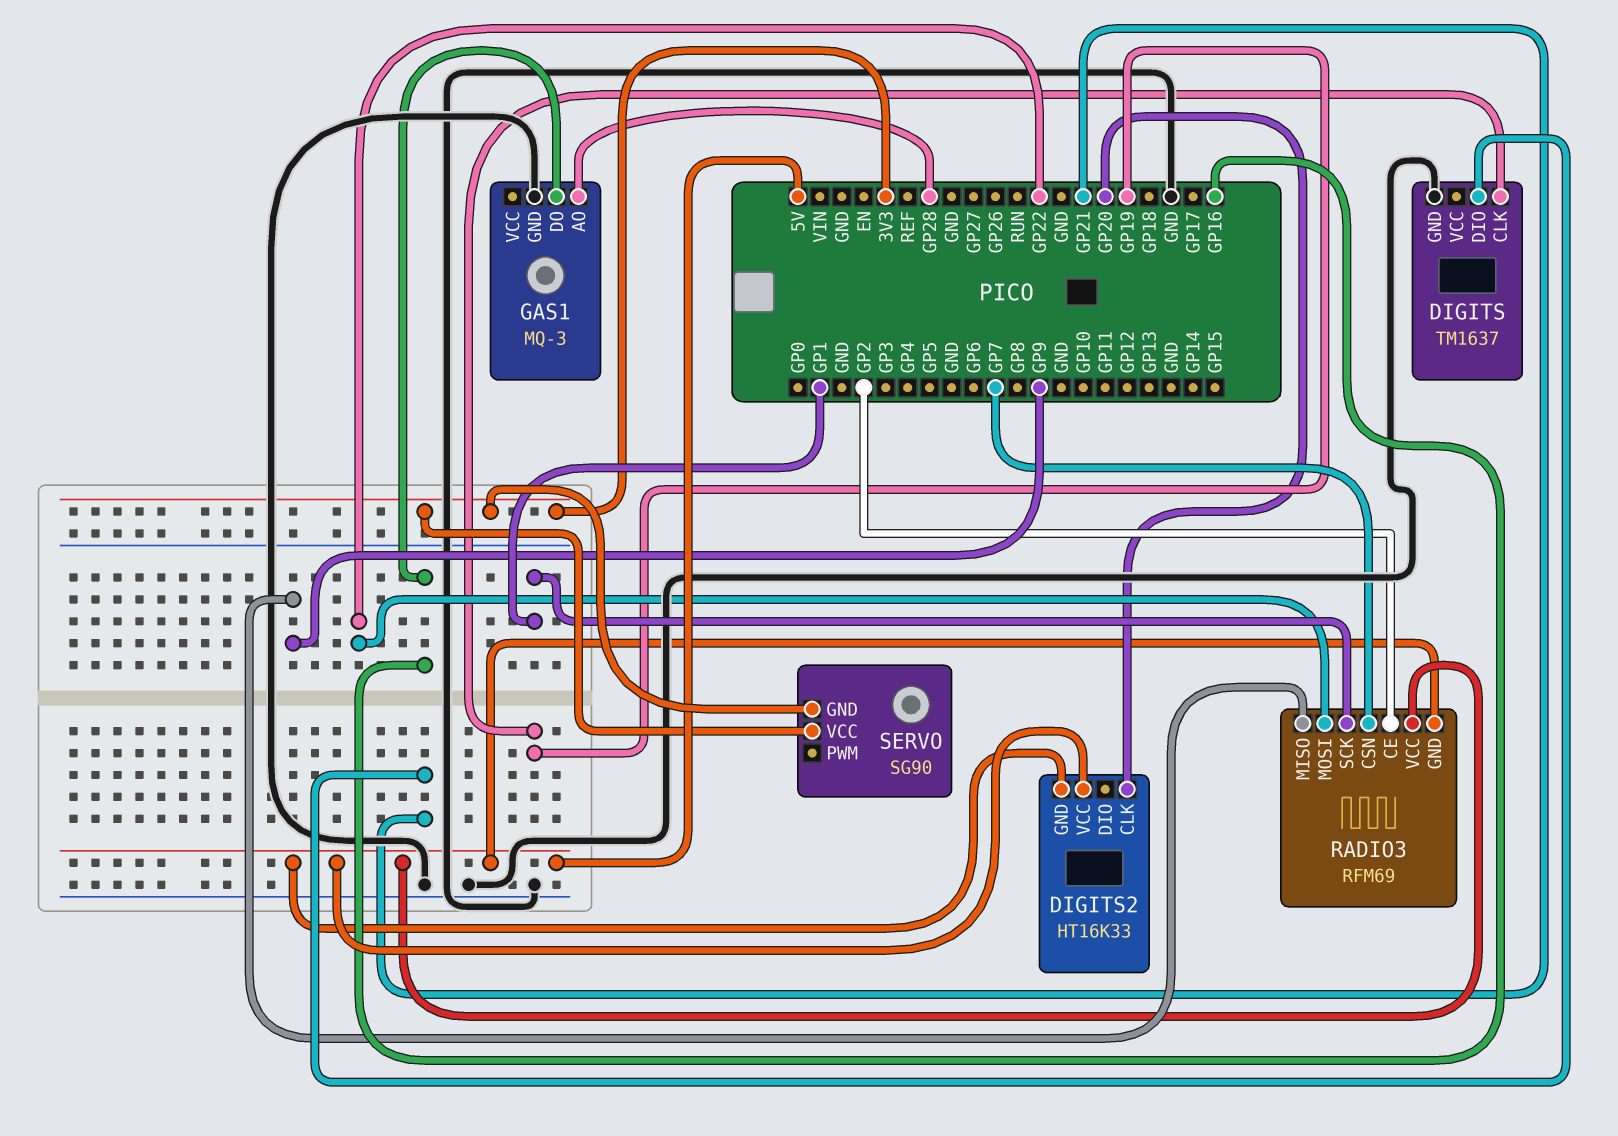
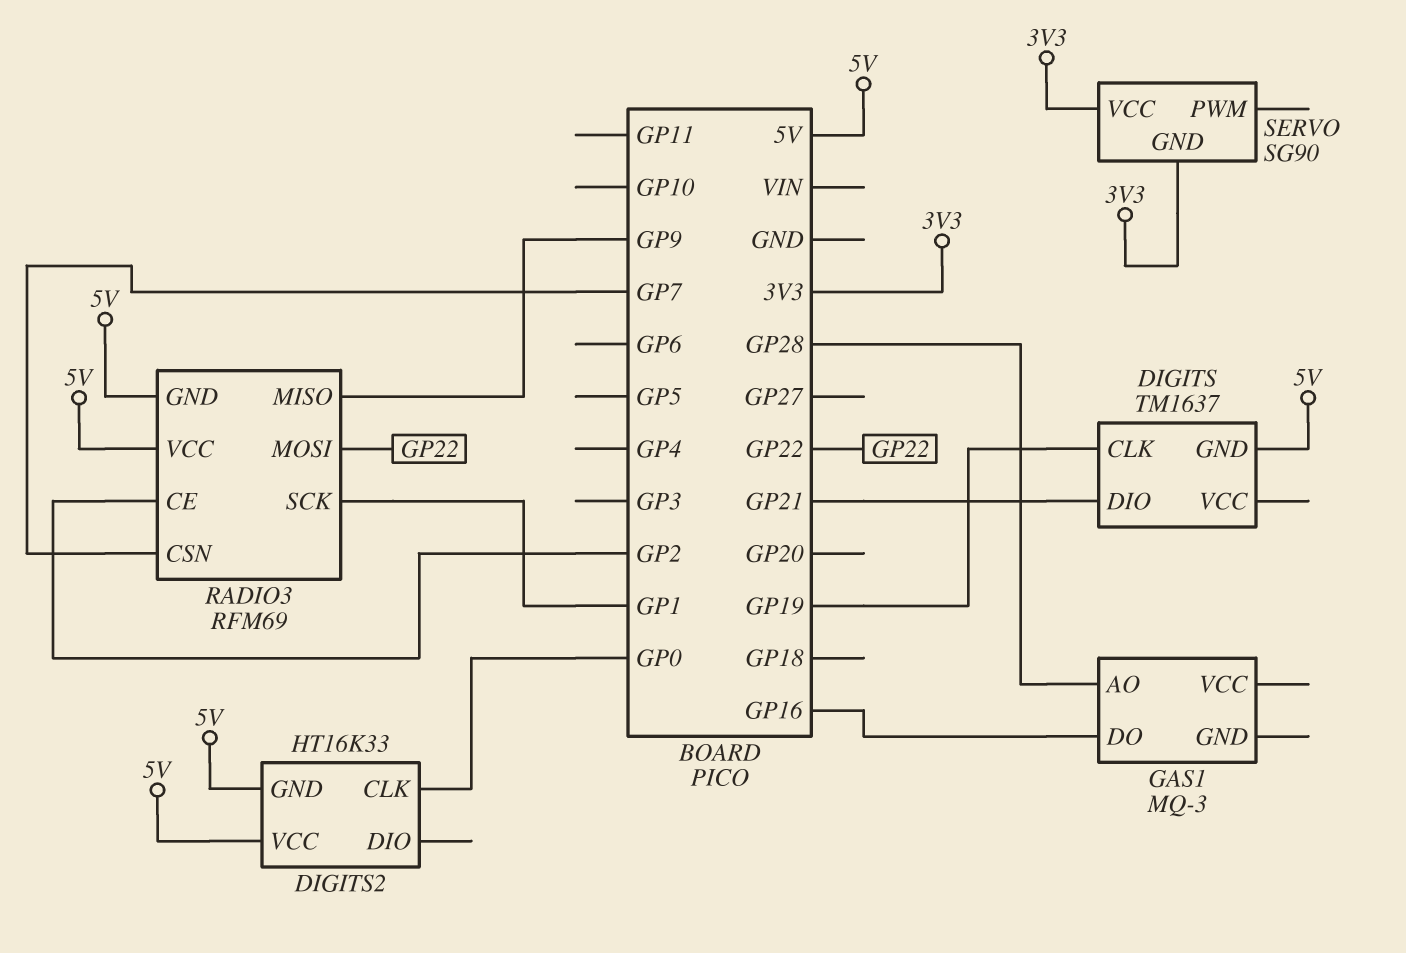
DIGITS pin GND: GND -> 5V
DIGITS2 pin CLK: GP20 -> GP0
GAS1 pin GND: GND -> none

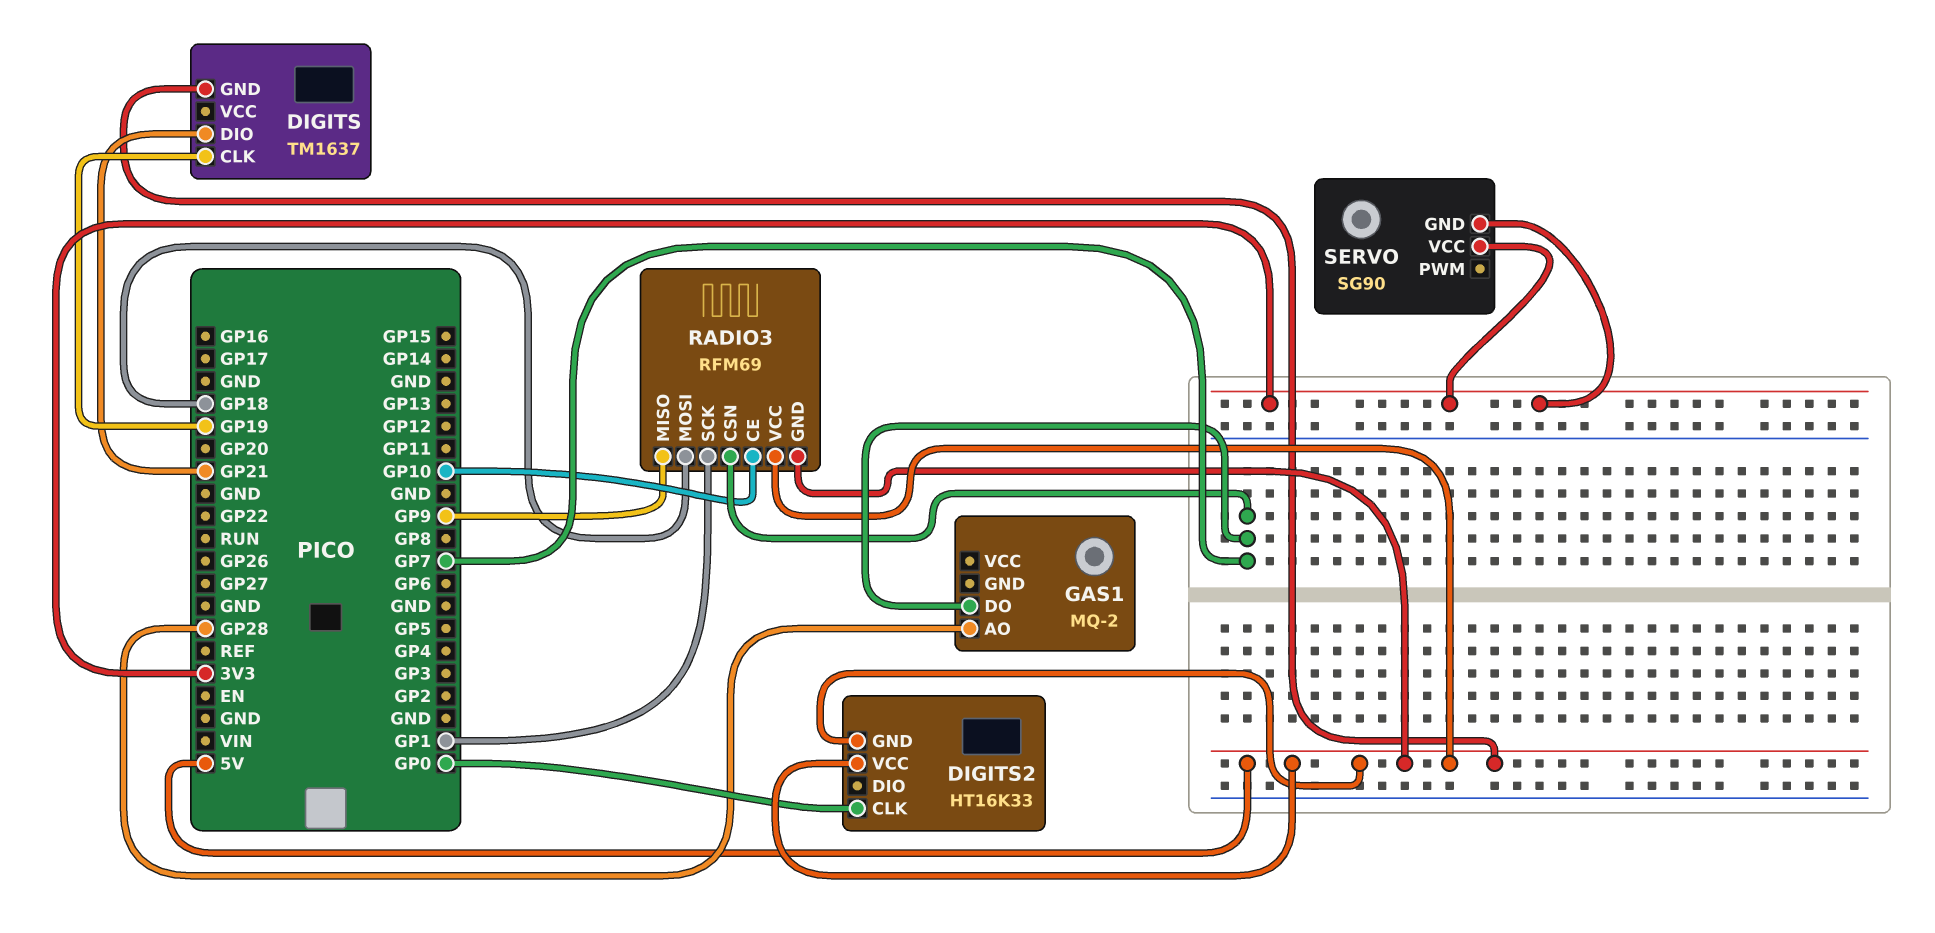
GAS1: MQ-3 -> MQ-2
GAS1 pin DO: GP16 -> GP7
RADIO3 pin CE: GP2 -> GP10
RADIO3 pin MOSI: GP22 -> GP18

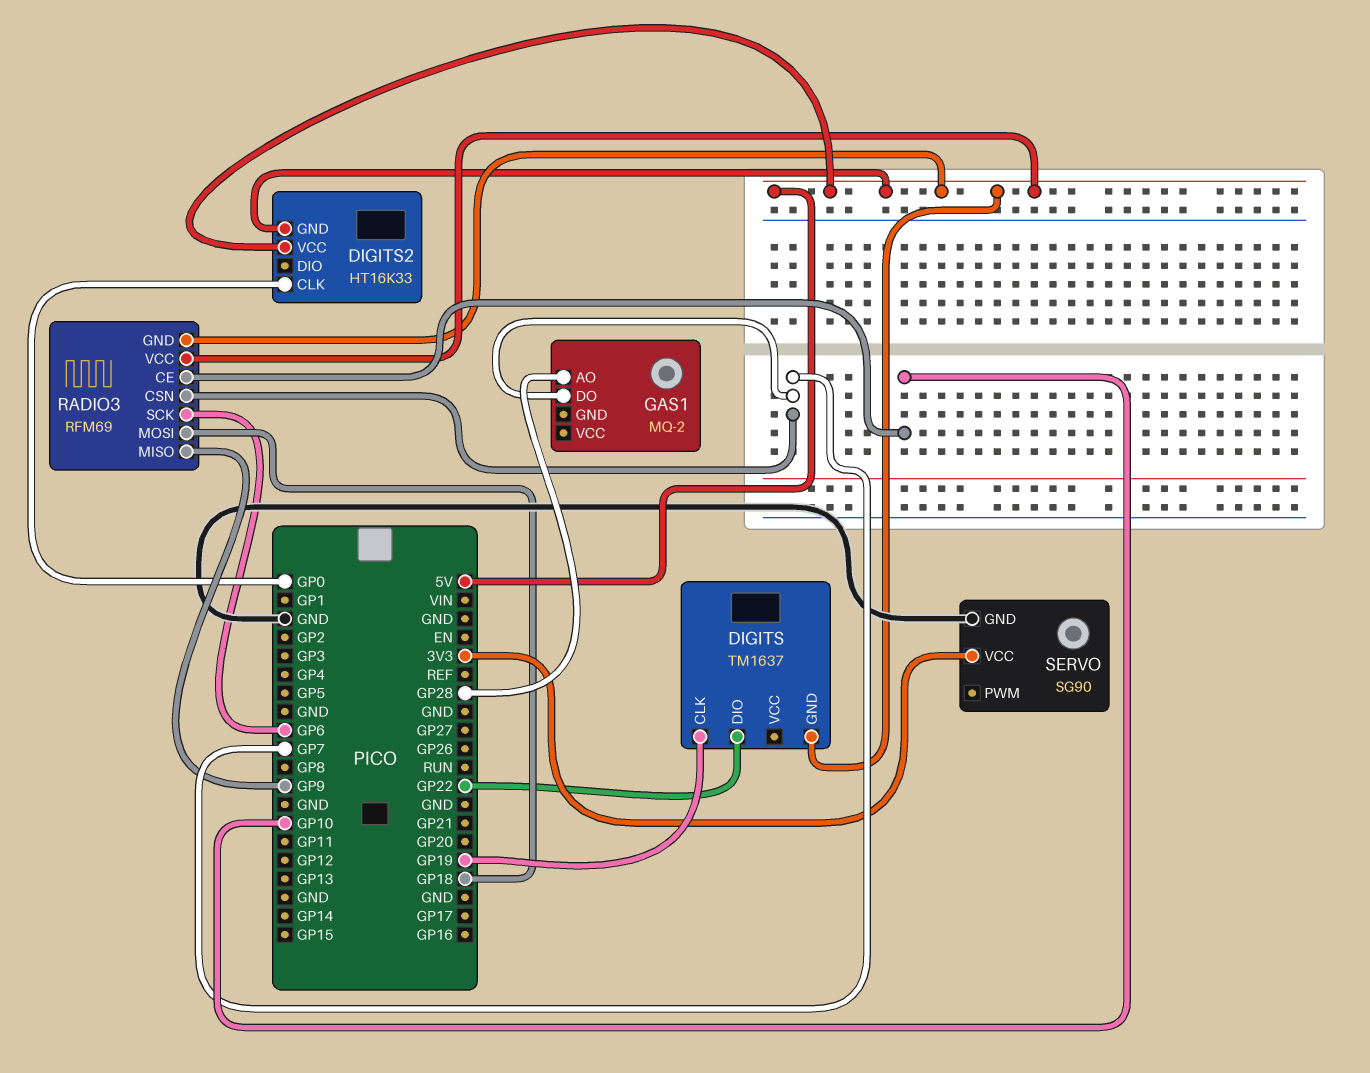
DIGITS pin DIO: GP21 -> GP22
RADIO3 pin SCK: GP1 -> GP6
SERVO pin GND: 3V3 -> GND

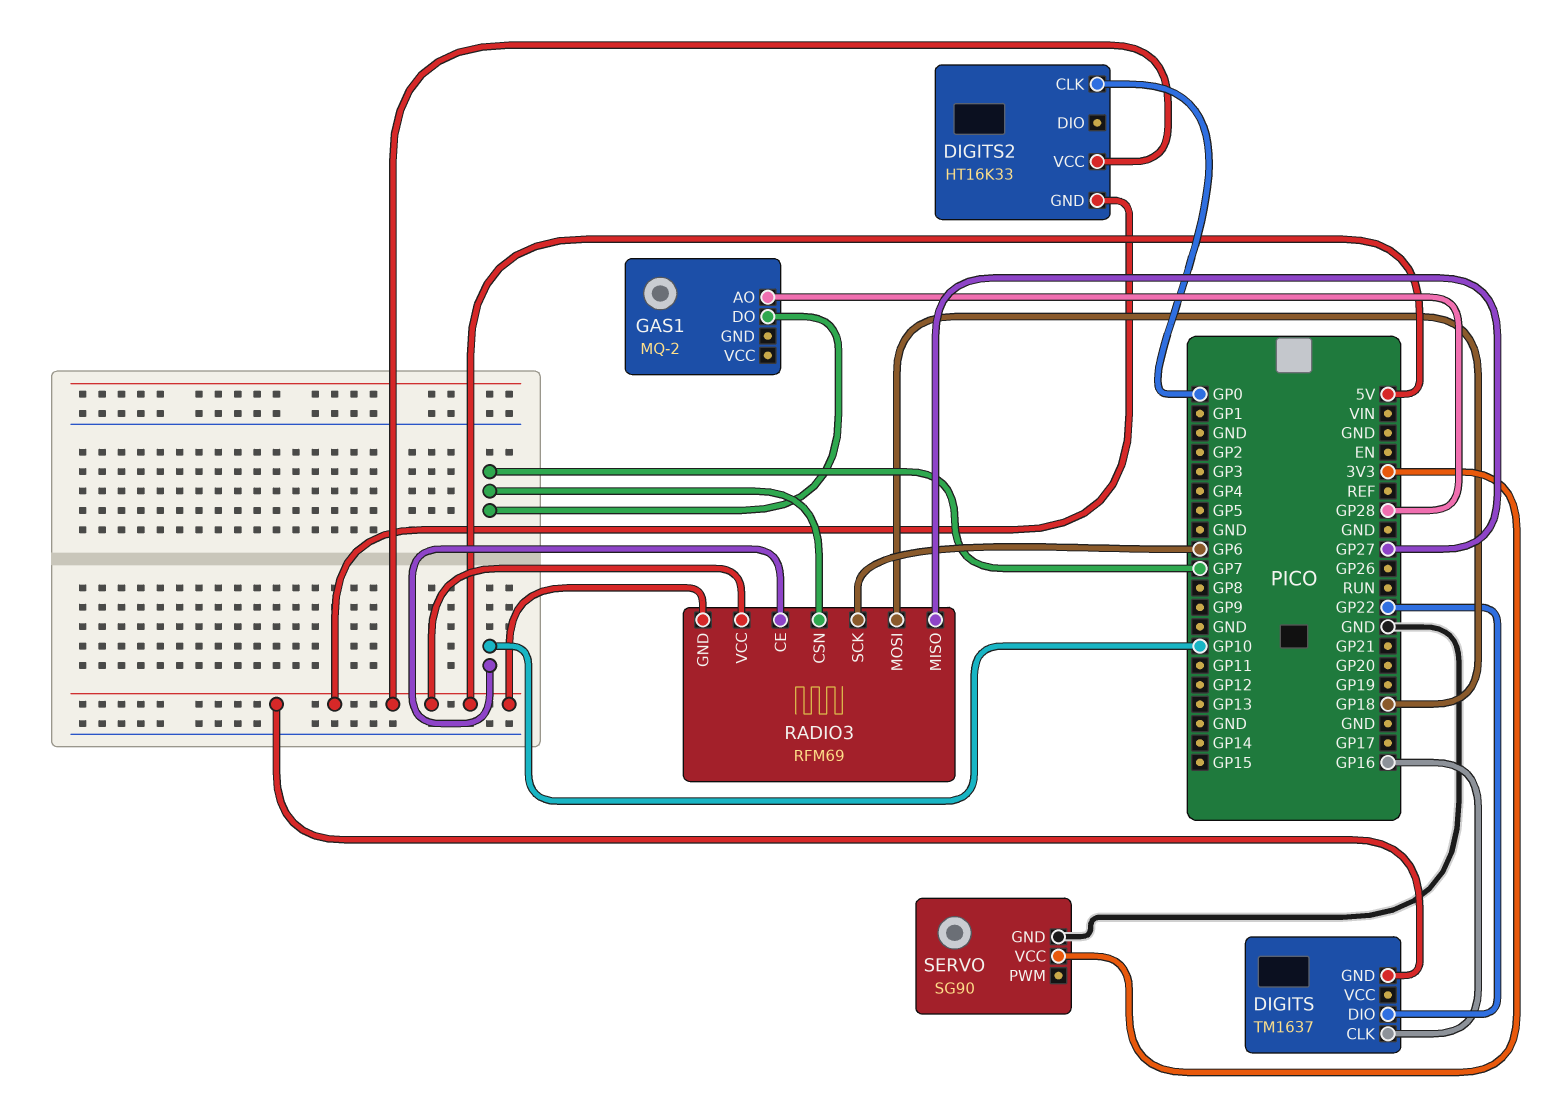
DIGITS pin CLK: GP19 -> GP16
RADIO3 pin MISO: GP9 -> GP27

